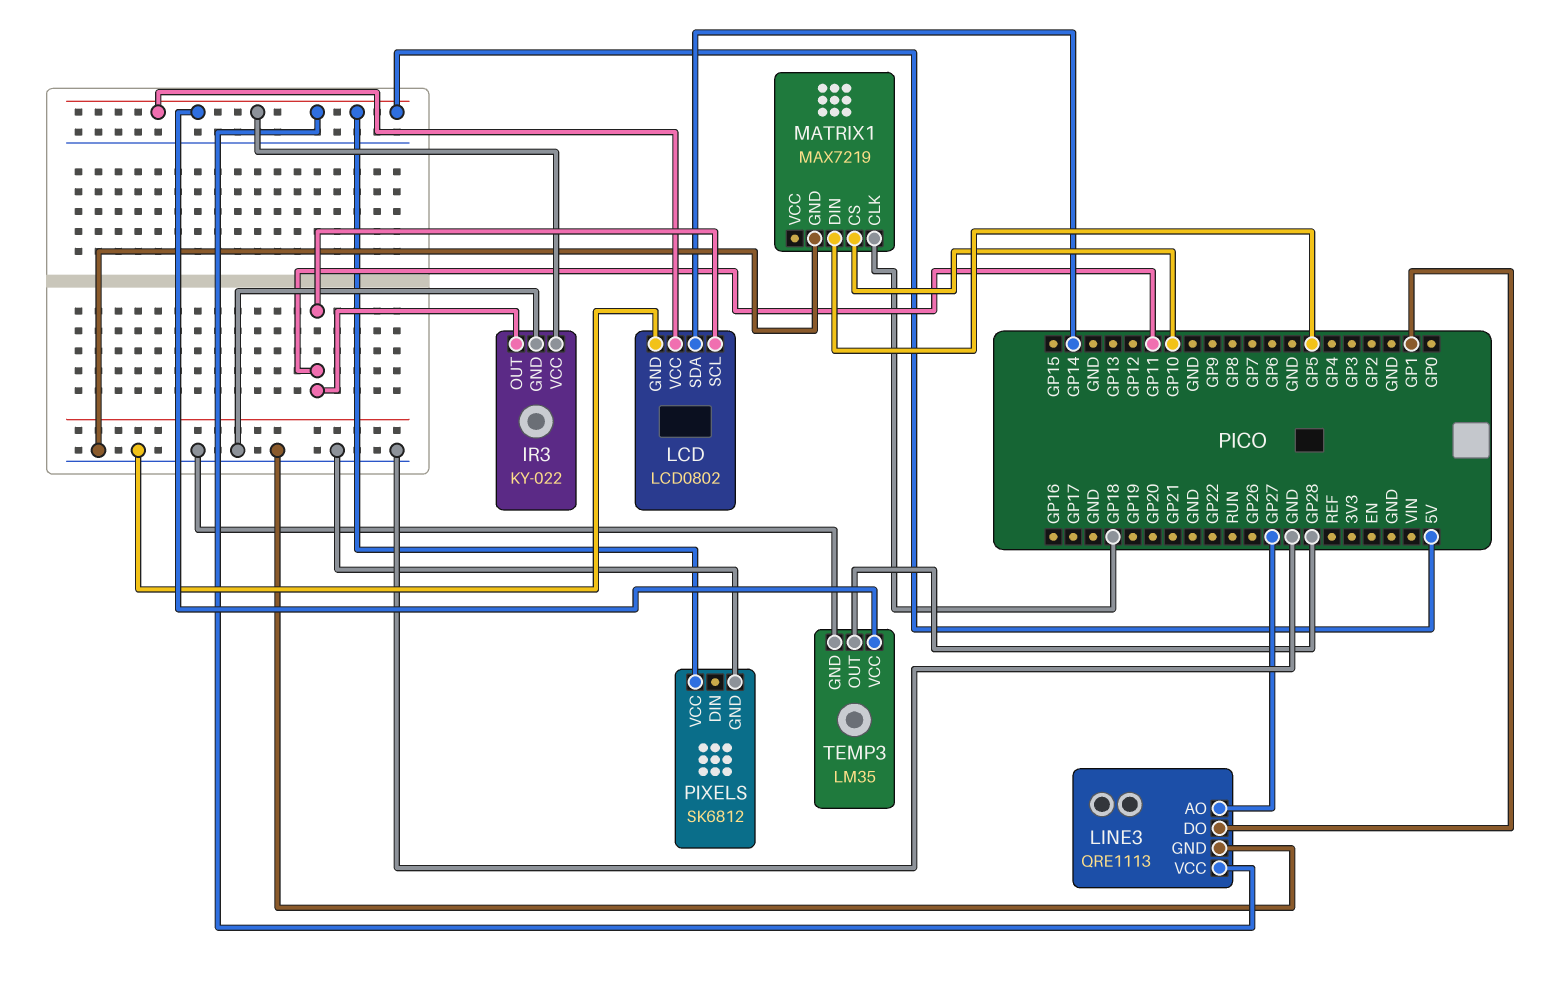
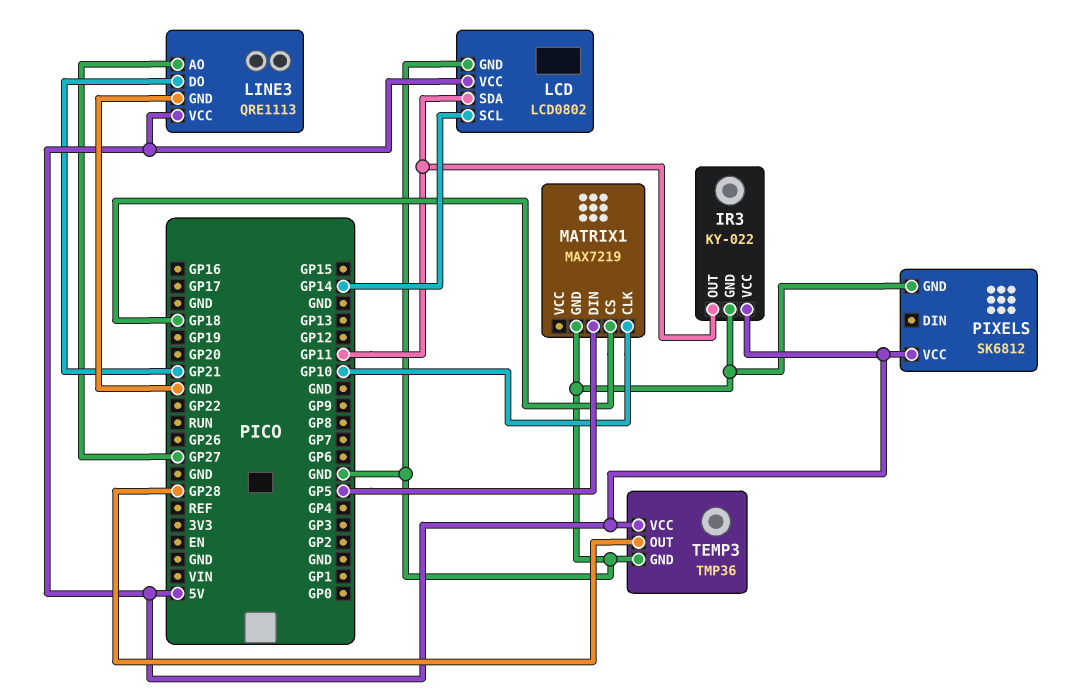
LCD pin SCL: GP11 -> GP14
LCD pin SDA: GP14 -> GP11
LINE3 pin DO: GP1 -> GP21
MATRIX1 pin CLK: GP18 -> GP10
MATRIX1 pin CS: GP10 -> GP18
TEMP3: LM35 -> TMP36

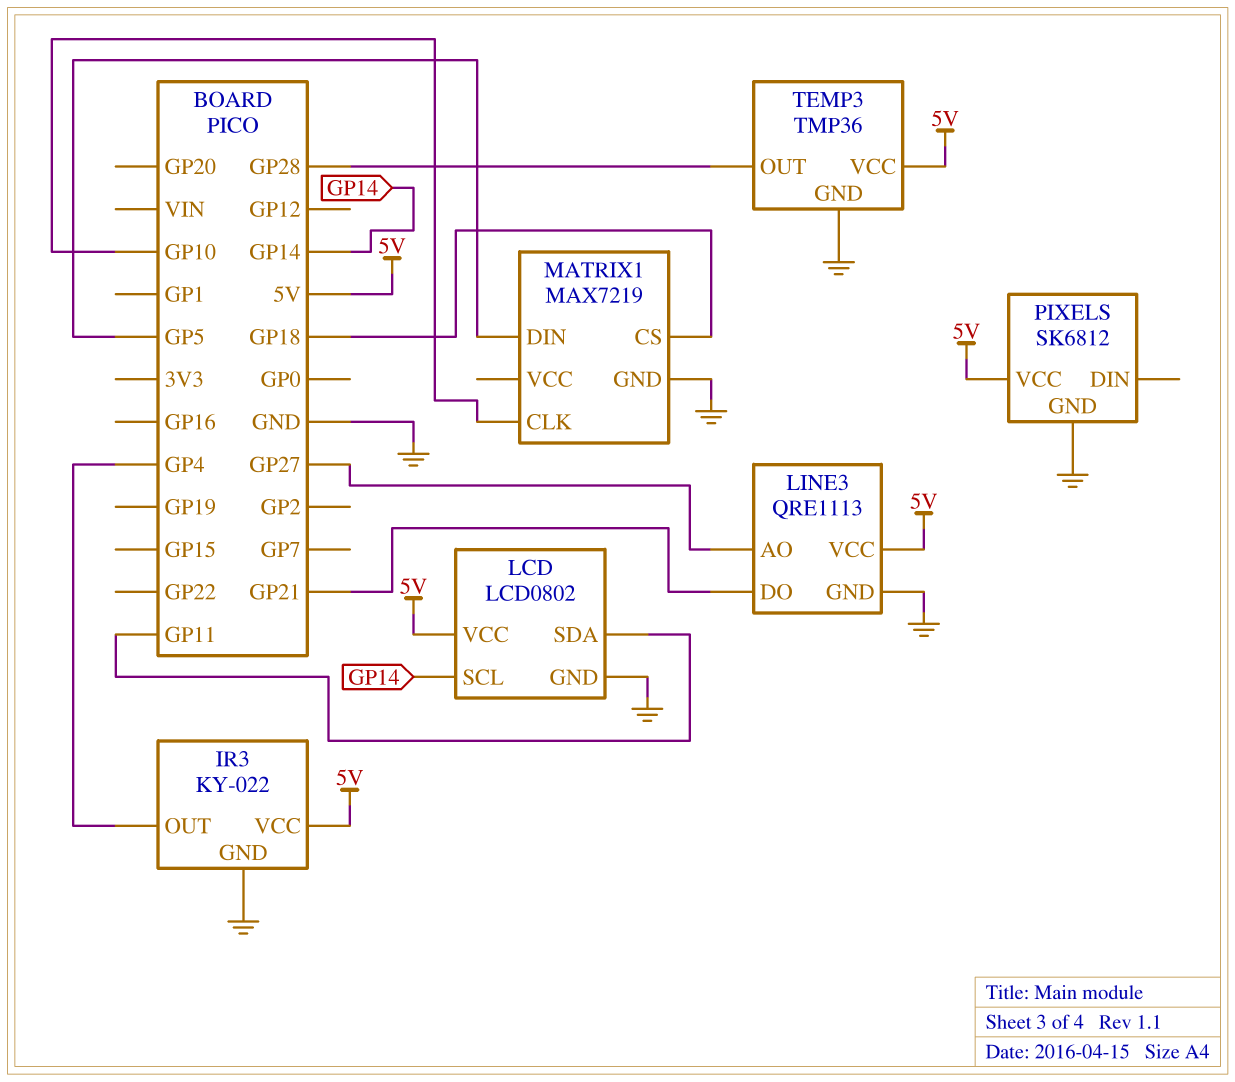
IR3 pin OUT: GP11 -> GP4

